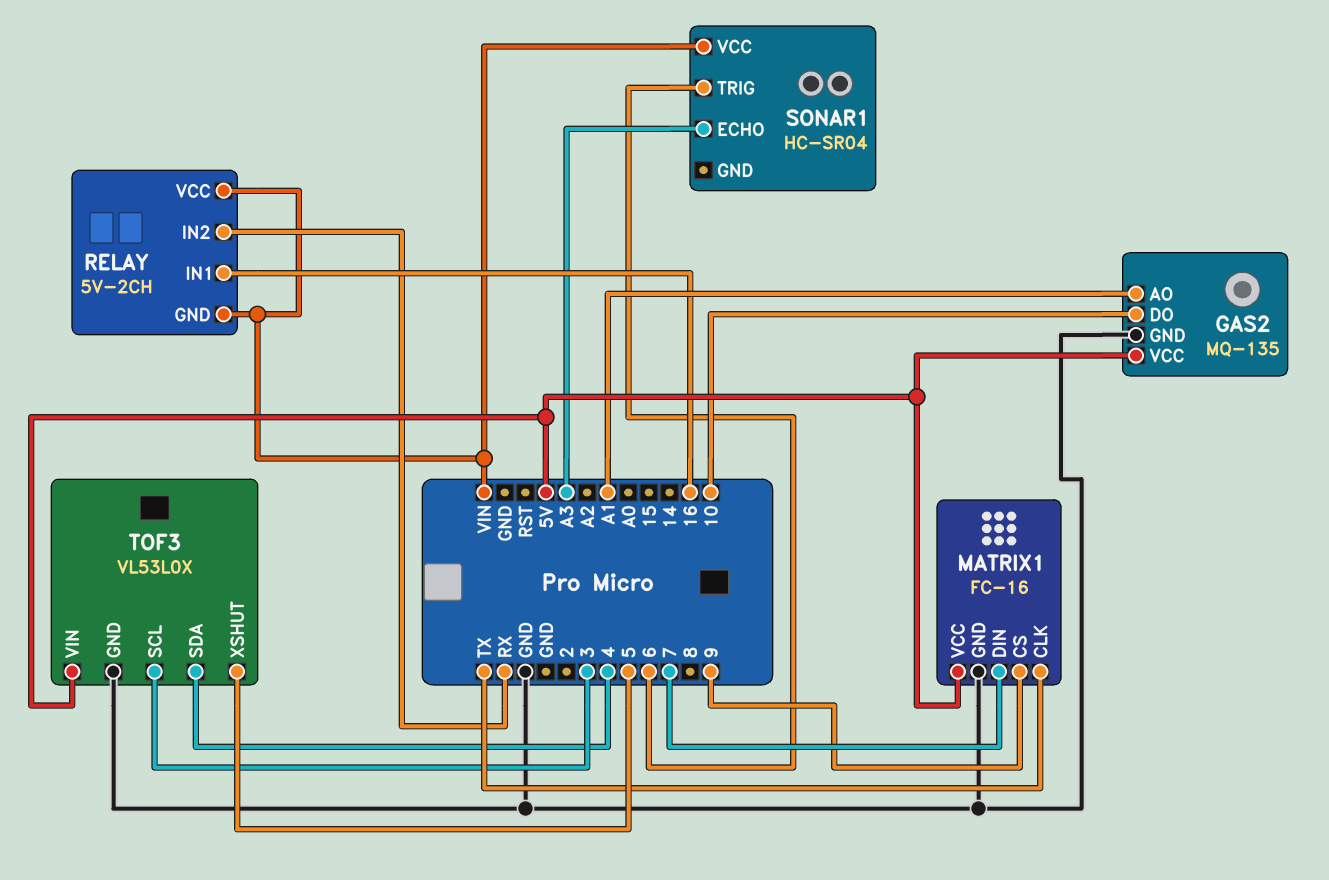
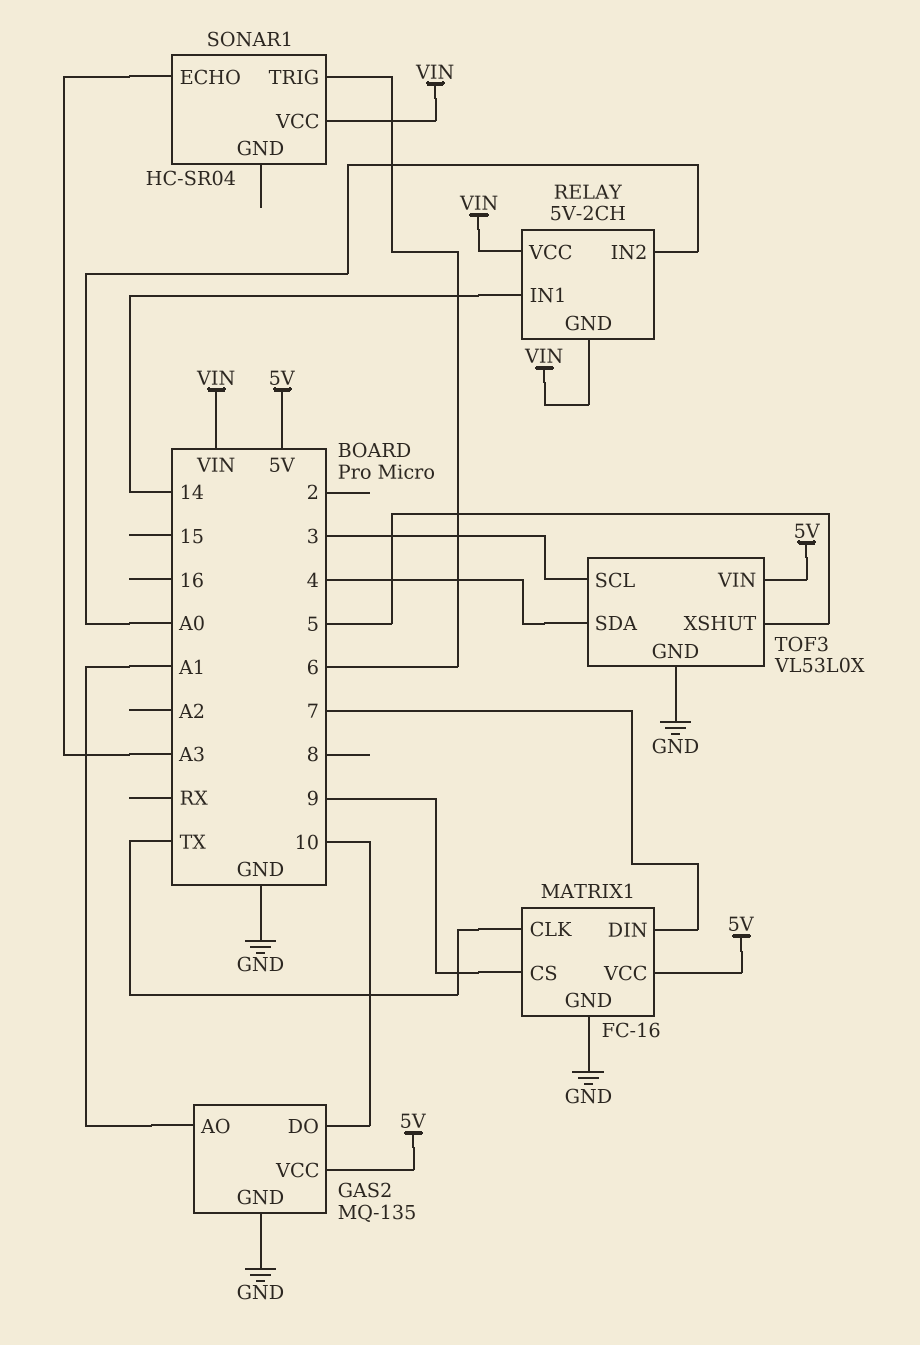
RELAY pin IN1: 16 -> 14
RELAY pin IN2: RX -> A0

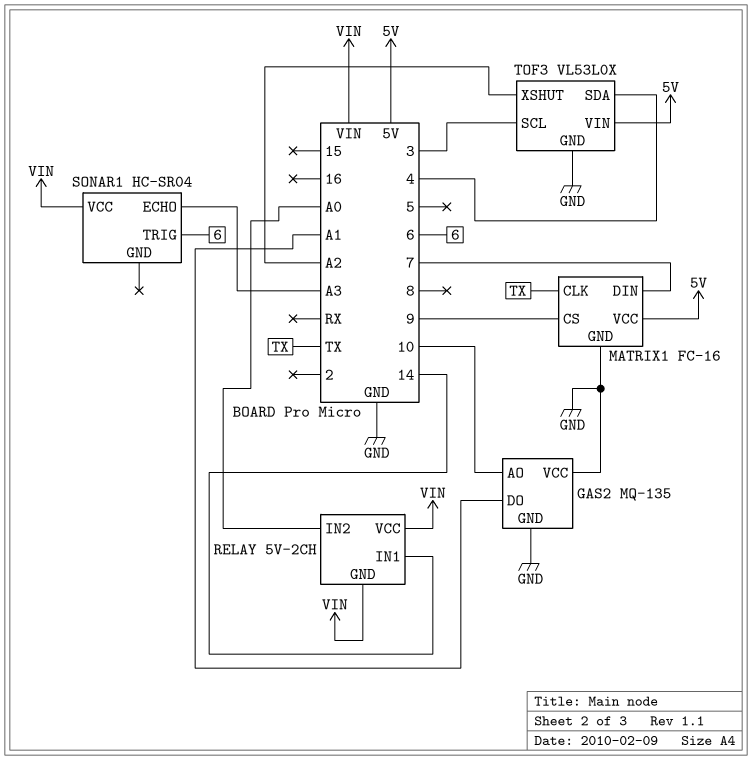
GAS2 pin AO: A1 -> 10
GAS2 pin DO: 10 -> A1
GAS2 pin VCC: 5V -> GND
TOF3 pin XSHUT: 5 -> A2

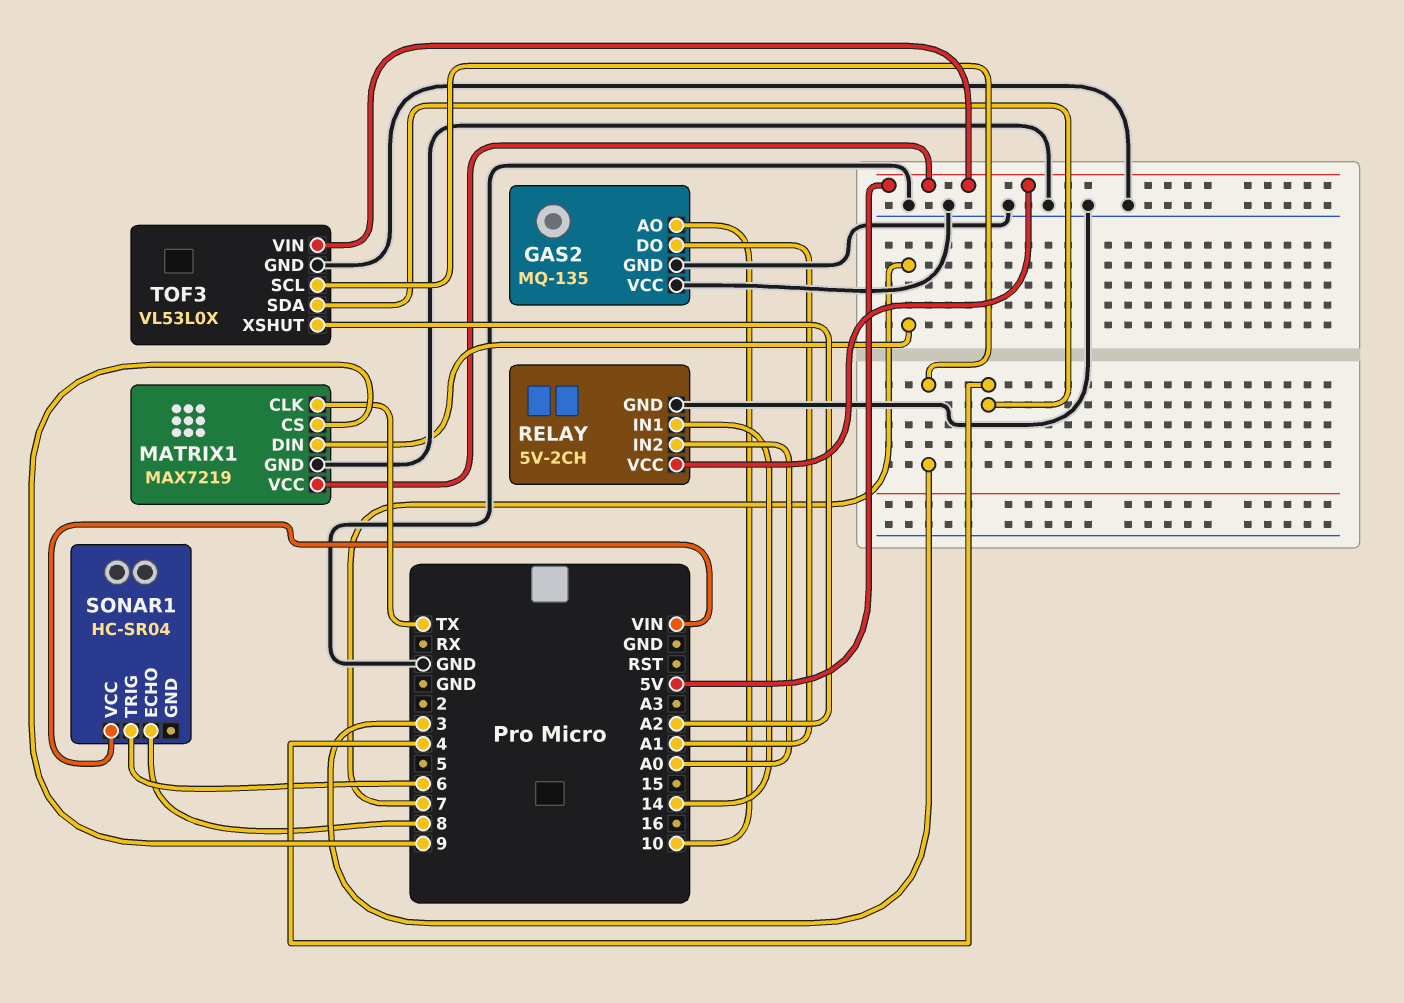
MATRIX1: FC-16 -> MAX7219
RELAY pin GND: VIN -> GND
RELAY pin VCC: VIN -> 5V
SONAR1 pin ECHO: A3 -> 8

